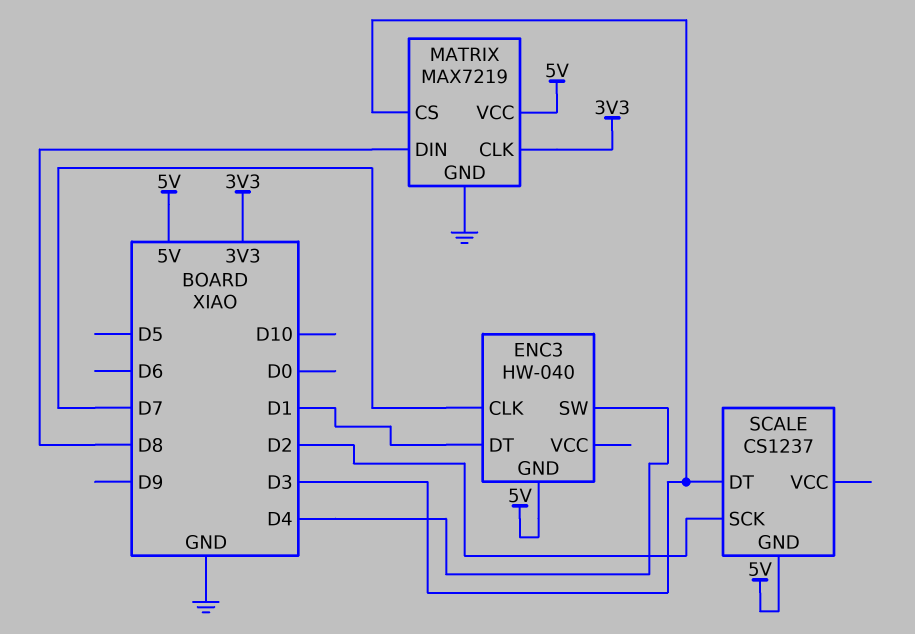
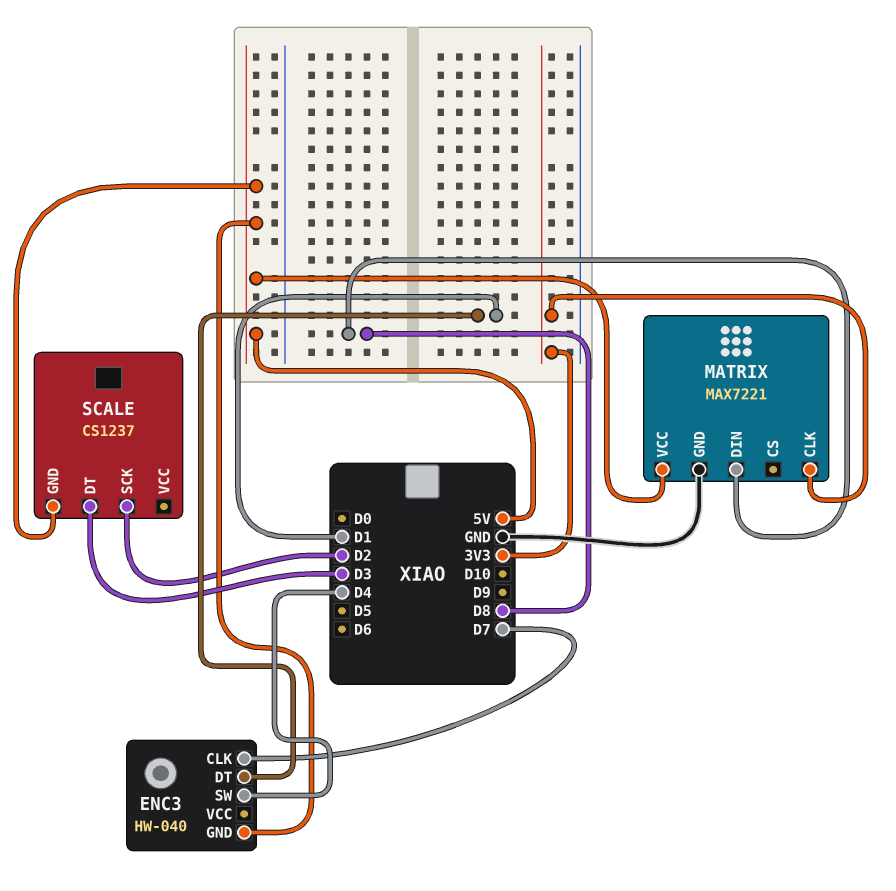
MATRIX: MAX7219 -> MAX7221
MATRIX pin CS: D3 -> none

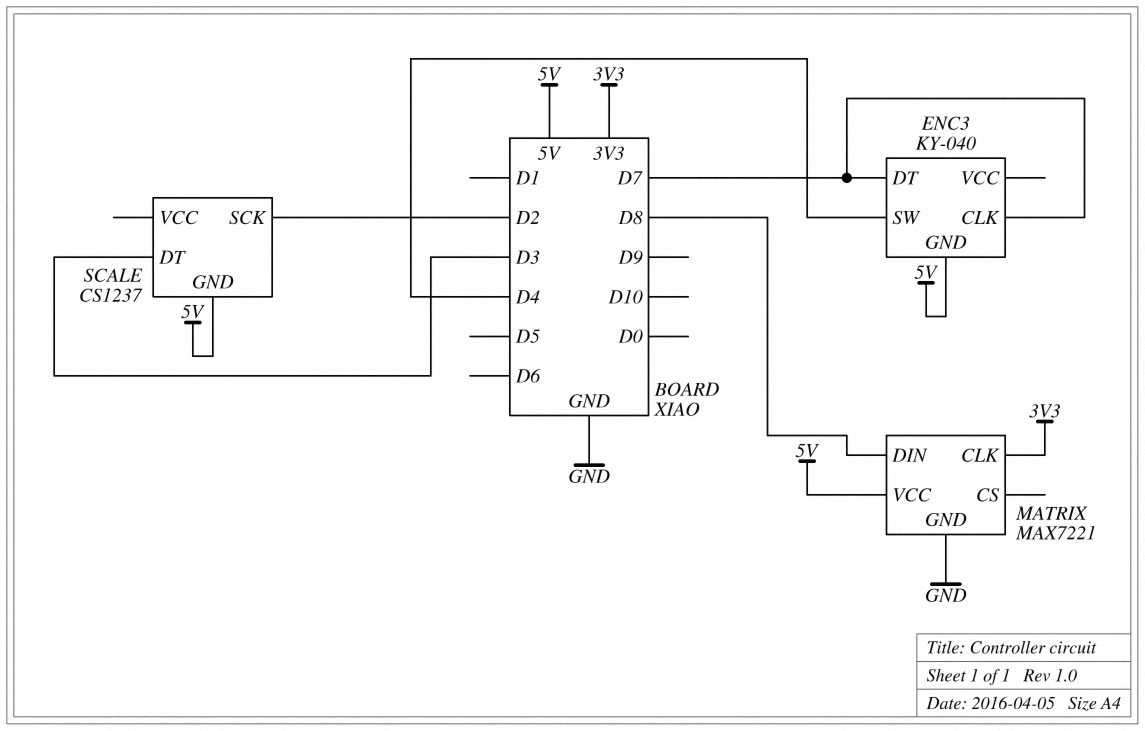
ENC3: HW-040 -> KY-040
ENC3 pin DT: D1 -> D7

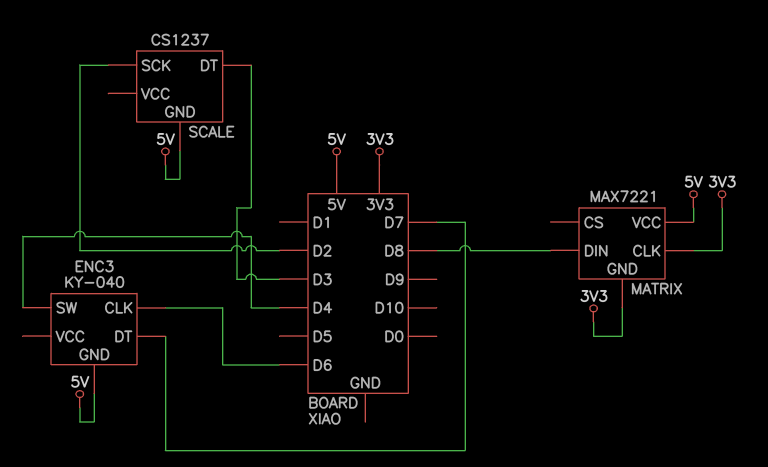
ENC3 pin CLK: D7 -> D6
MATRIX pin GND: GND -> 3V3

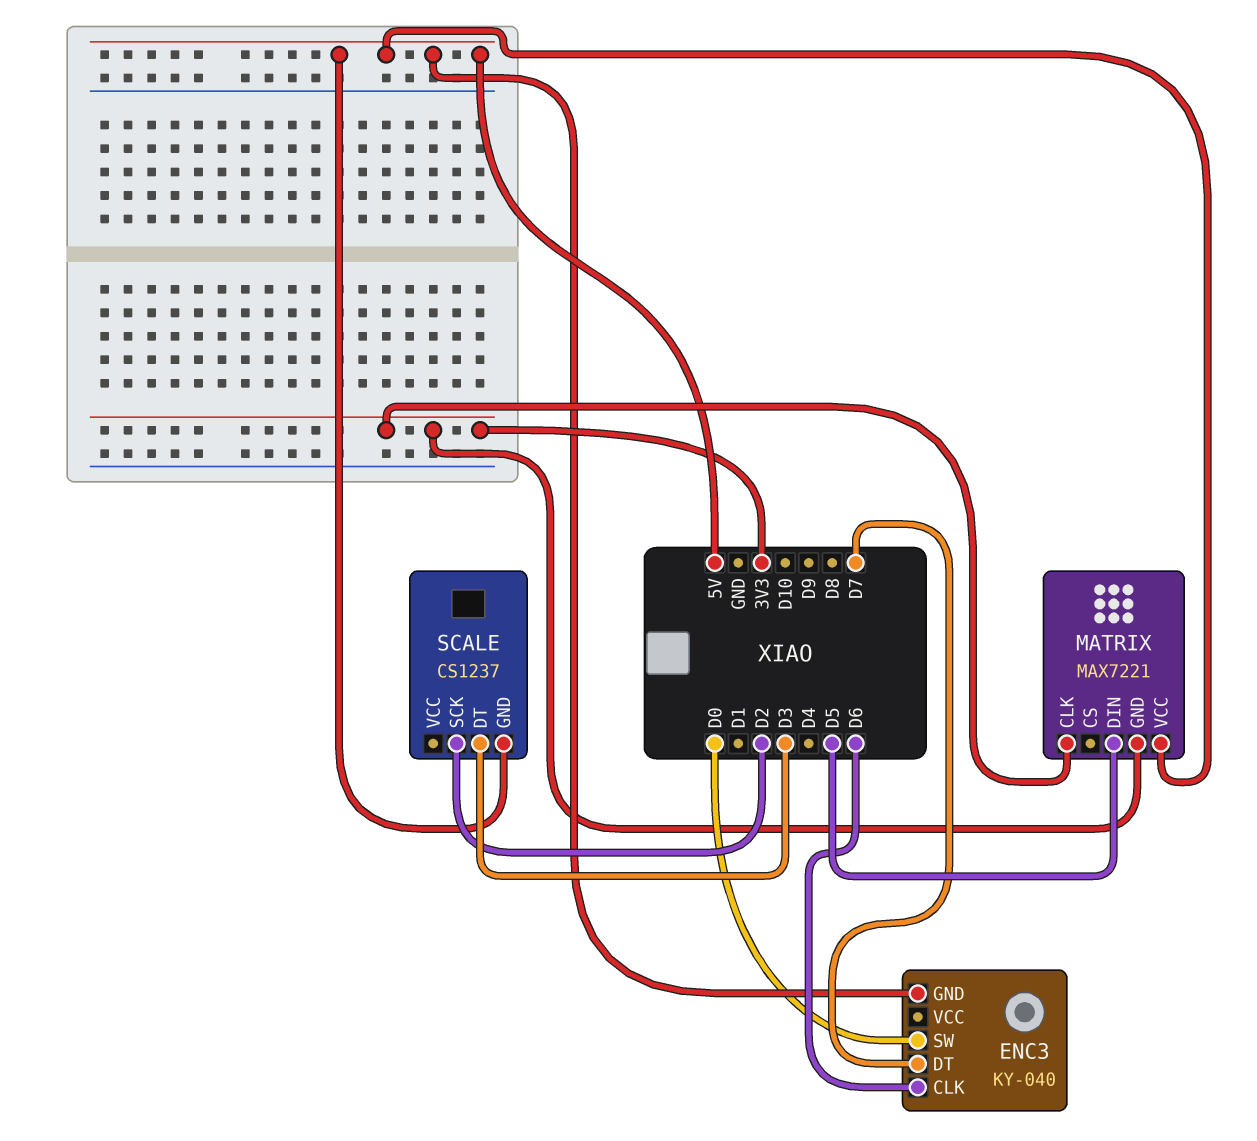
ENC3 pin SW: D4 -> D0
MATRIX pin DIN: D8 -> D5

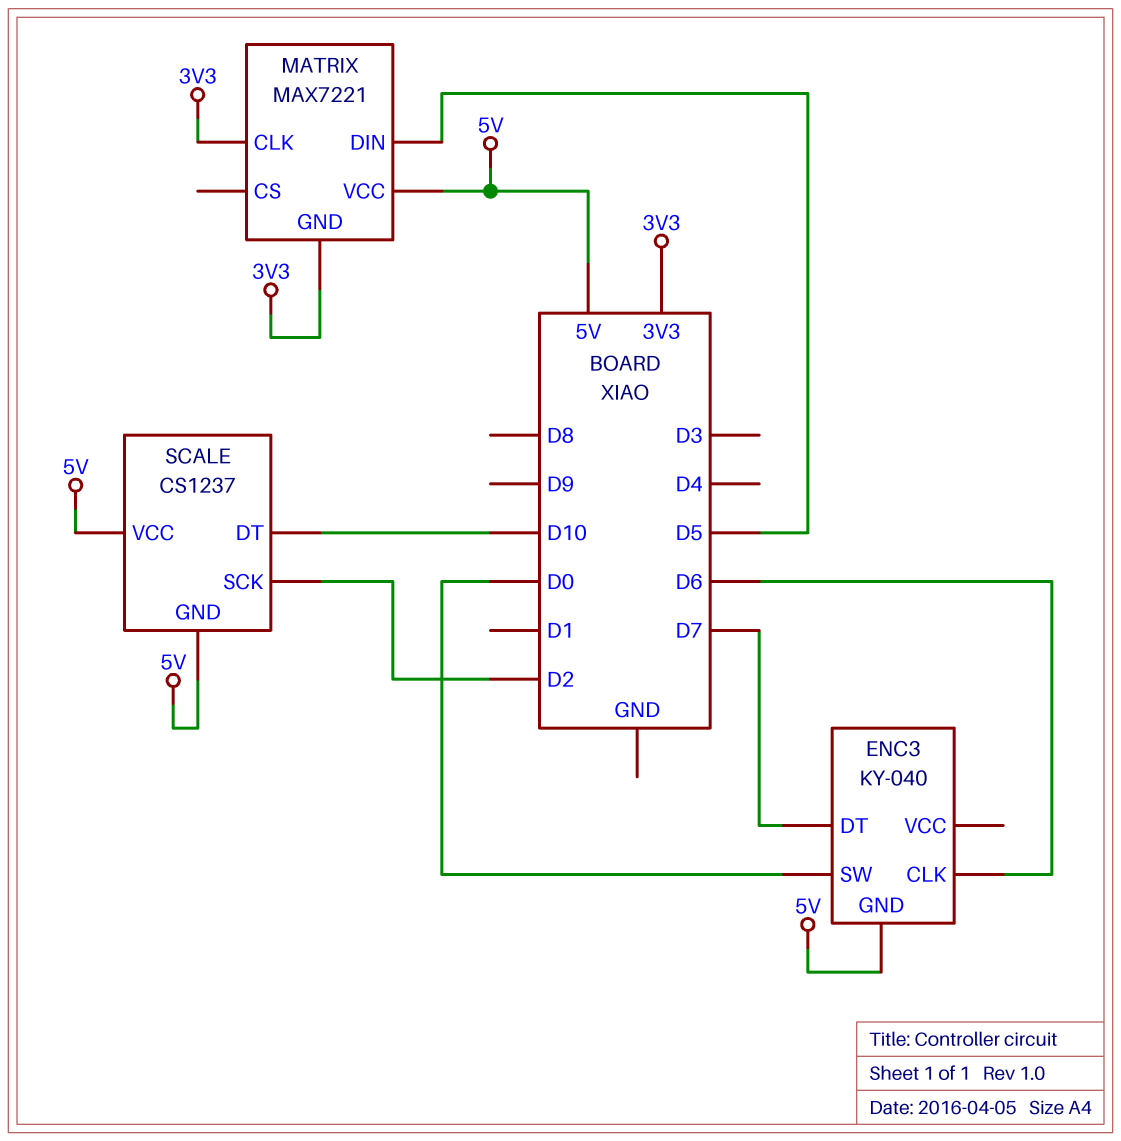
SCALE pin DT: D3 -> D10
SCALE pin VCC: none -> 5V

